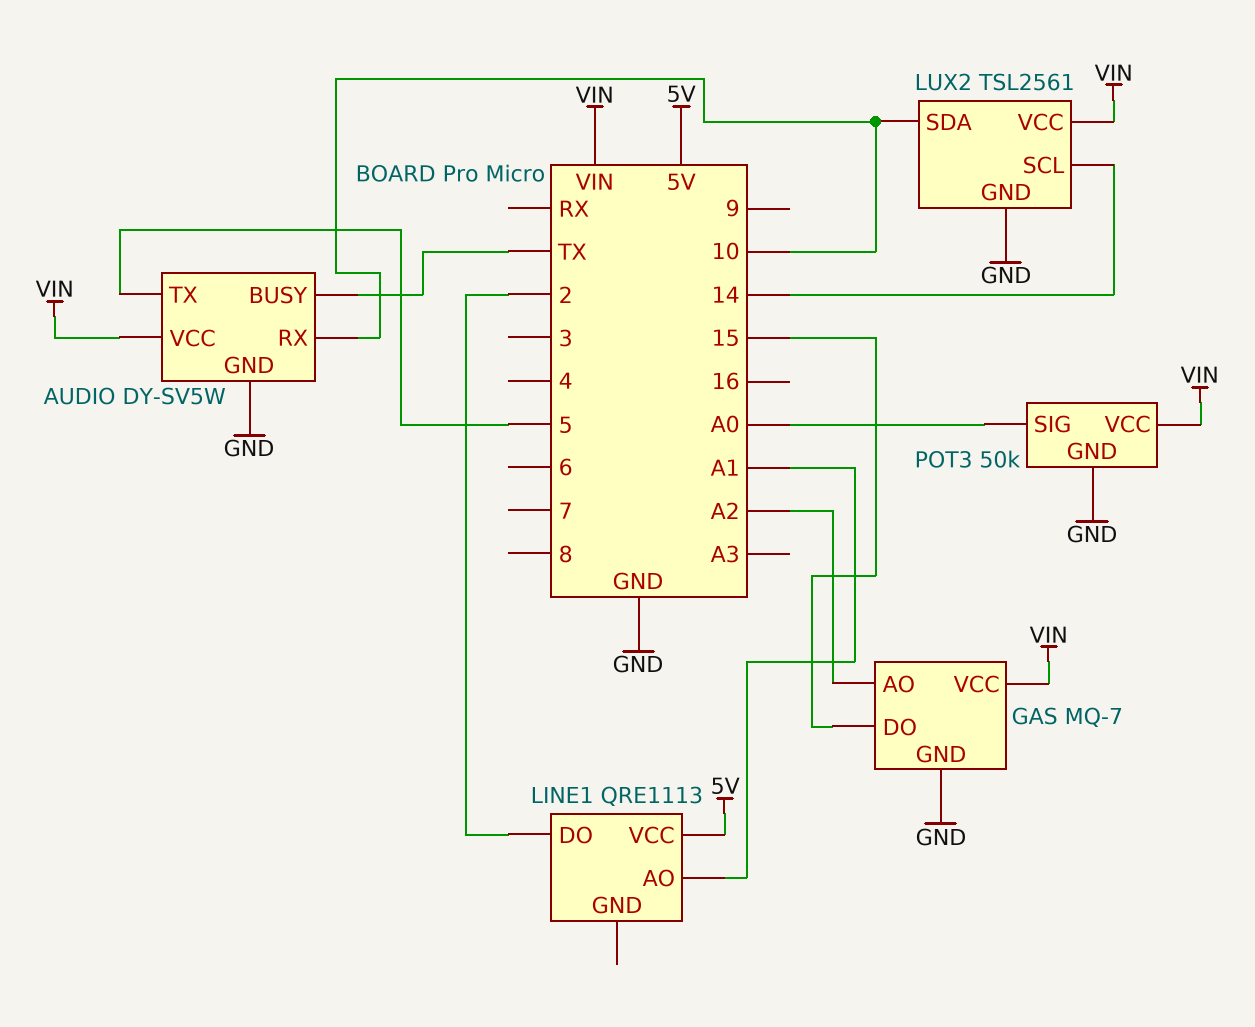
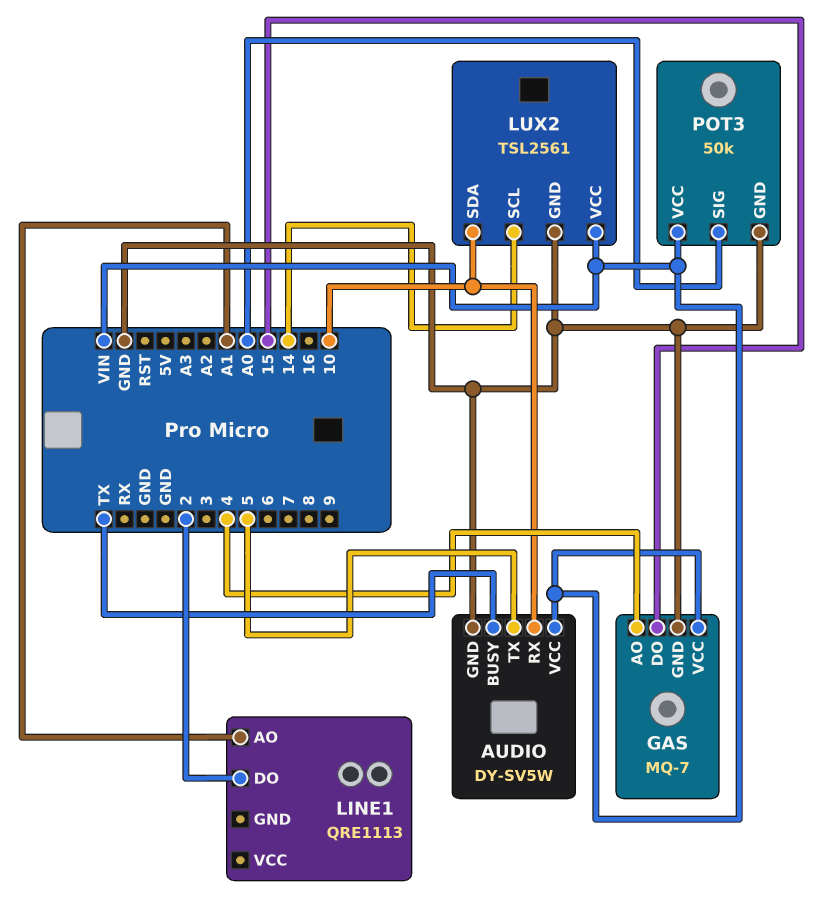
GAS pin AO: A2 -> 4
LINE1 pin VCC: 5V -> none

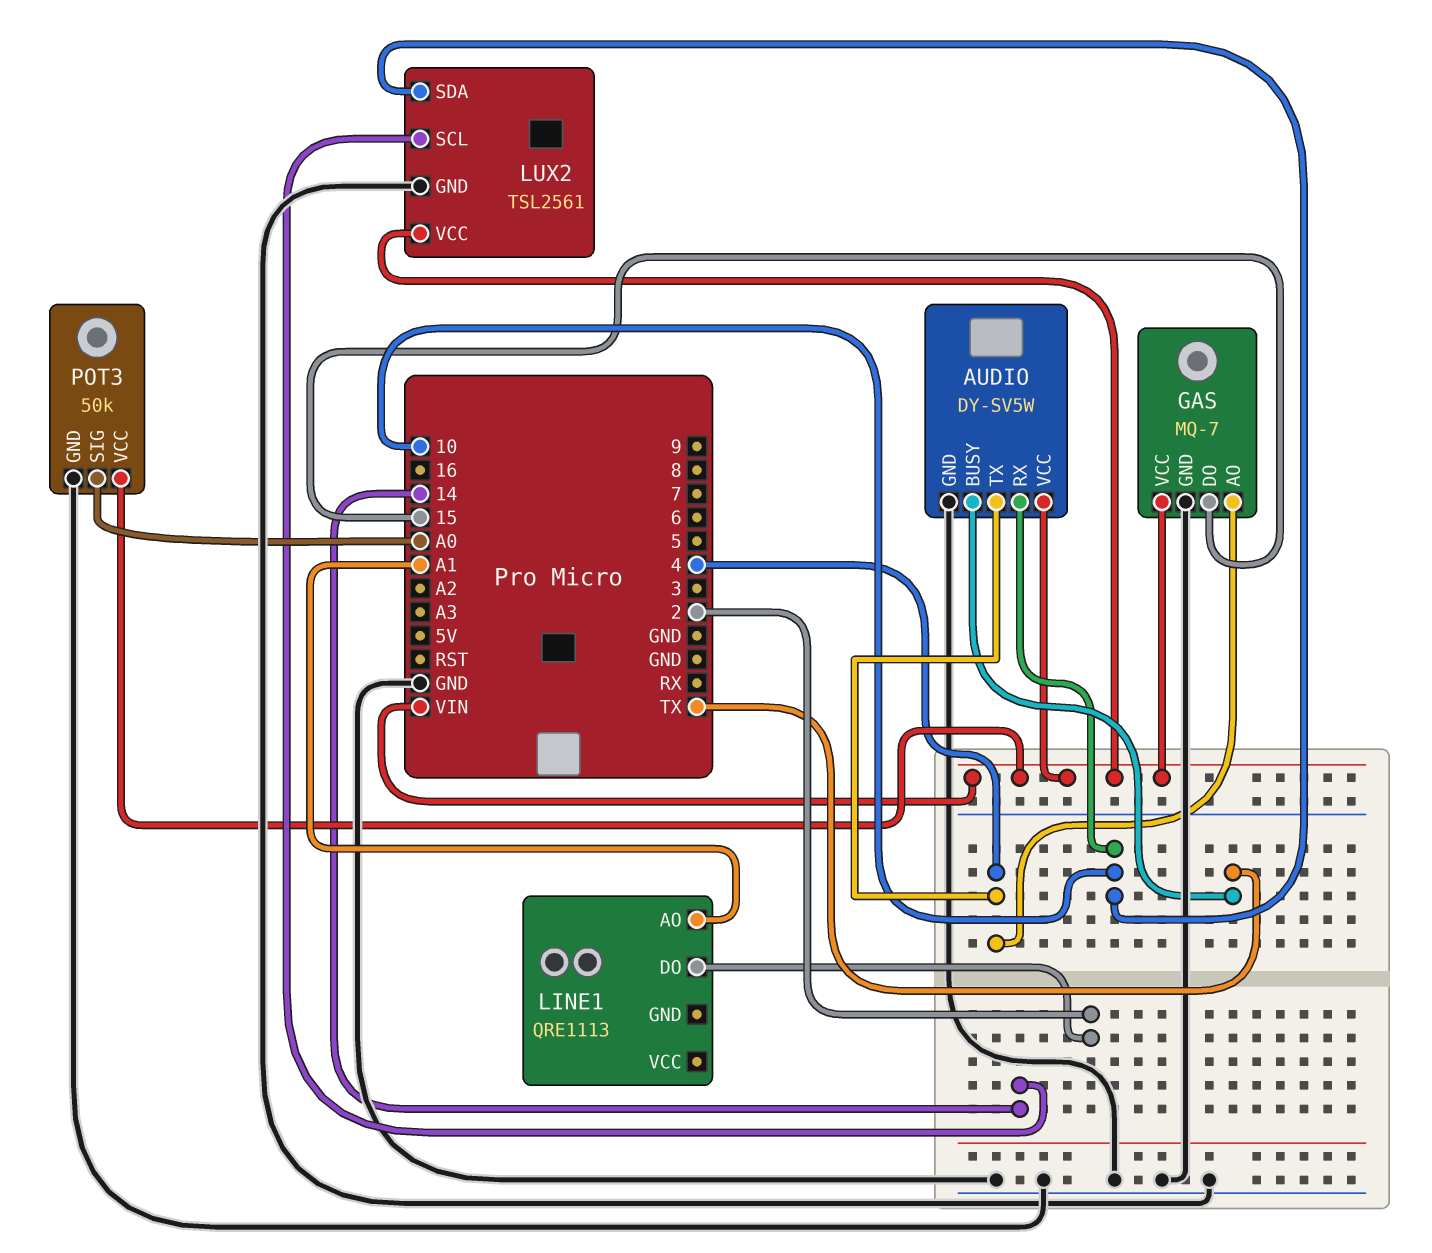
AUDIO pin TX: 5 -> 4

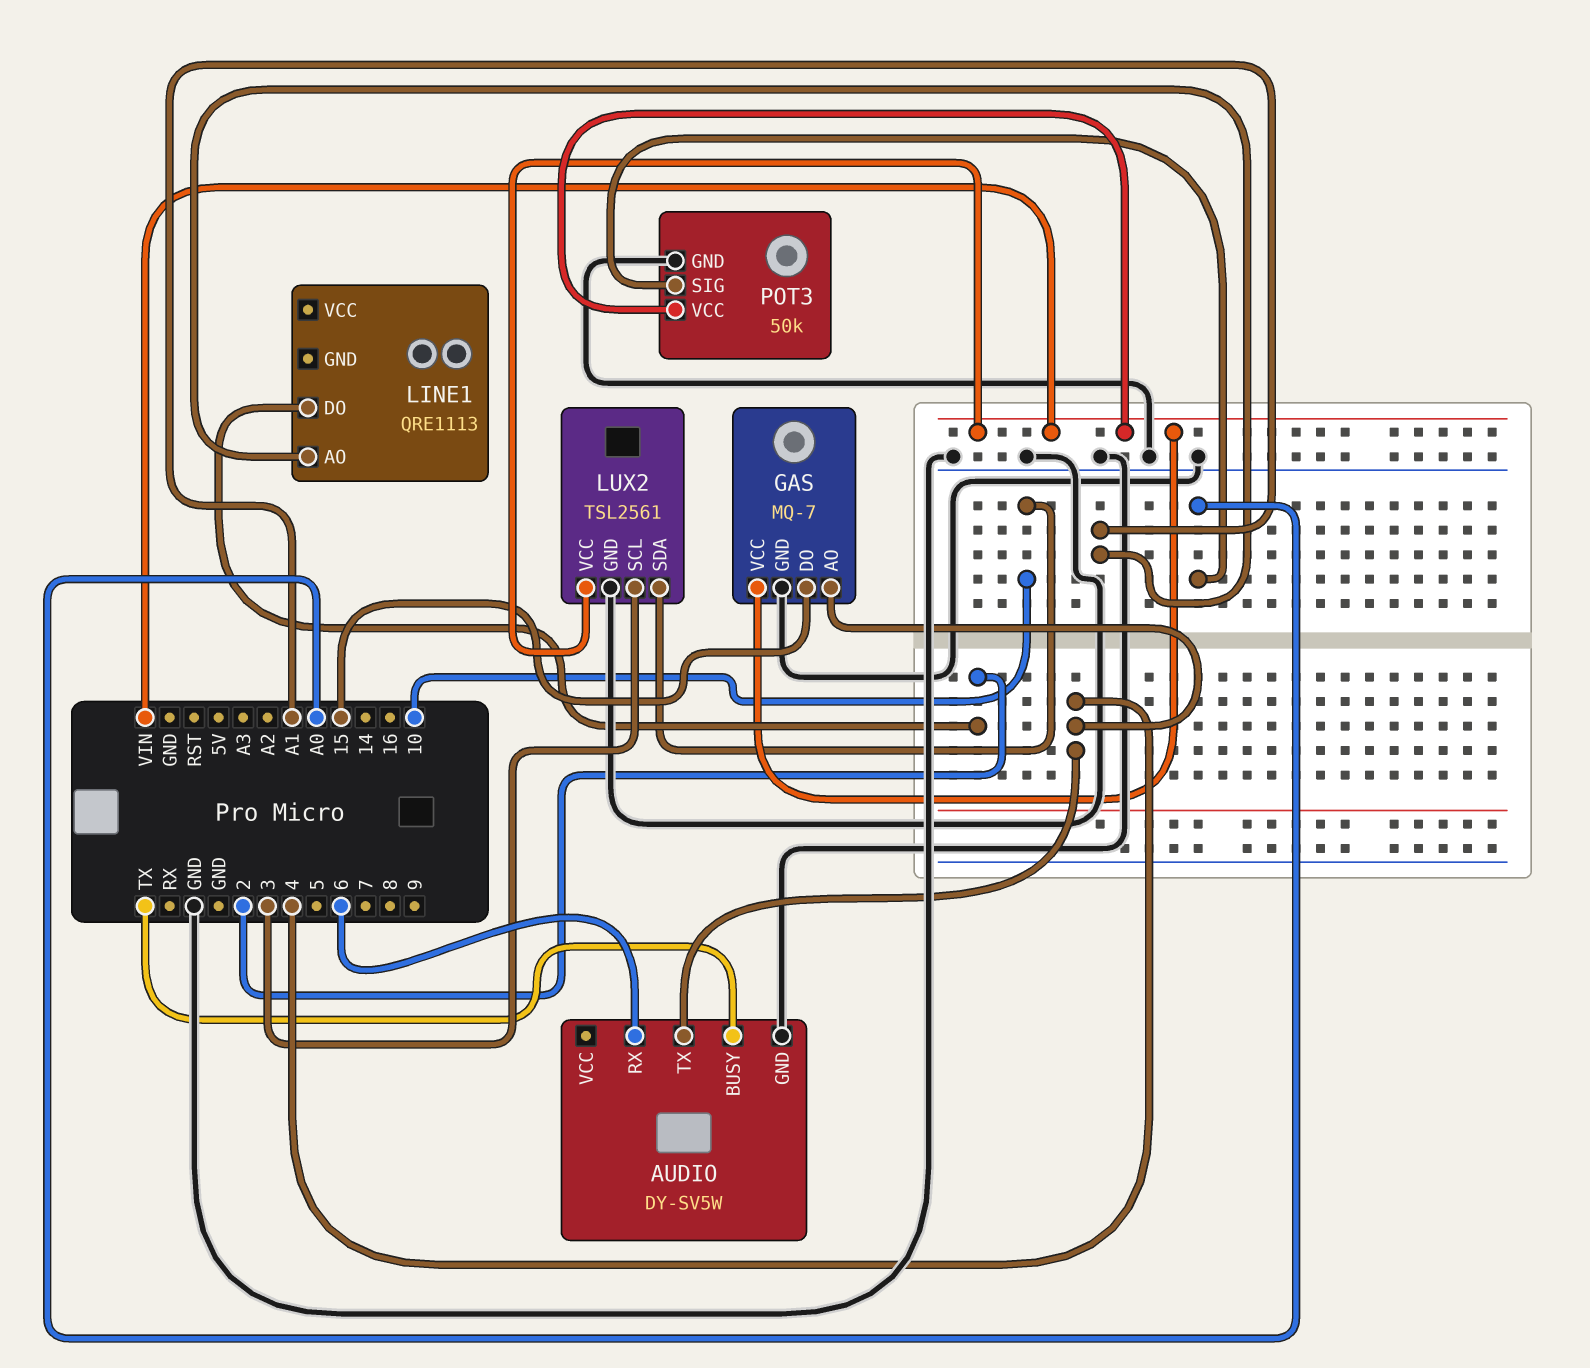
AUDIO pin RX: 10 -> 6
AUDIO pin VCC: VIN -> none
LUX2 pin SCL: 14 -> 3

